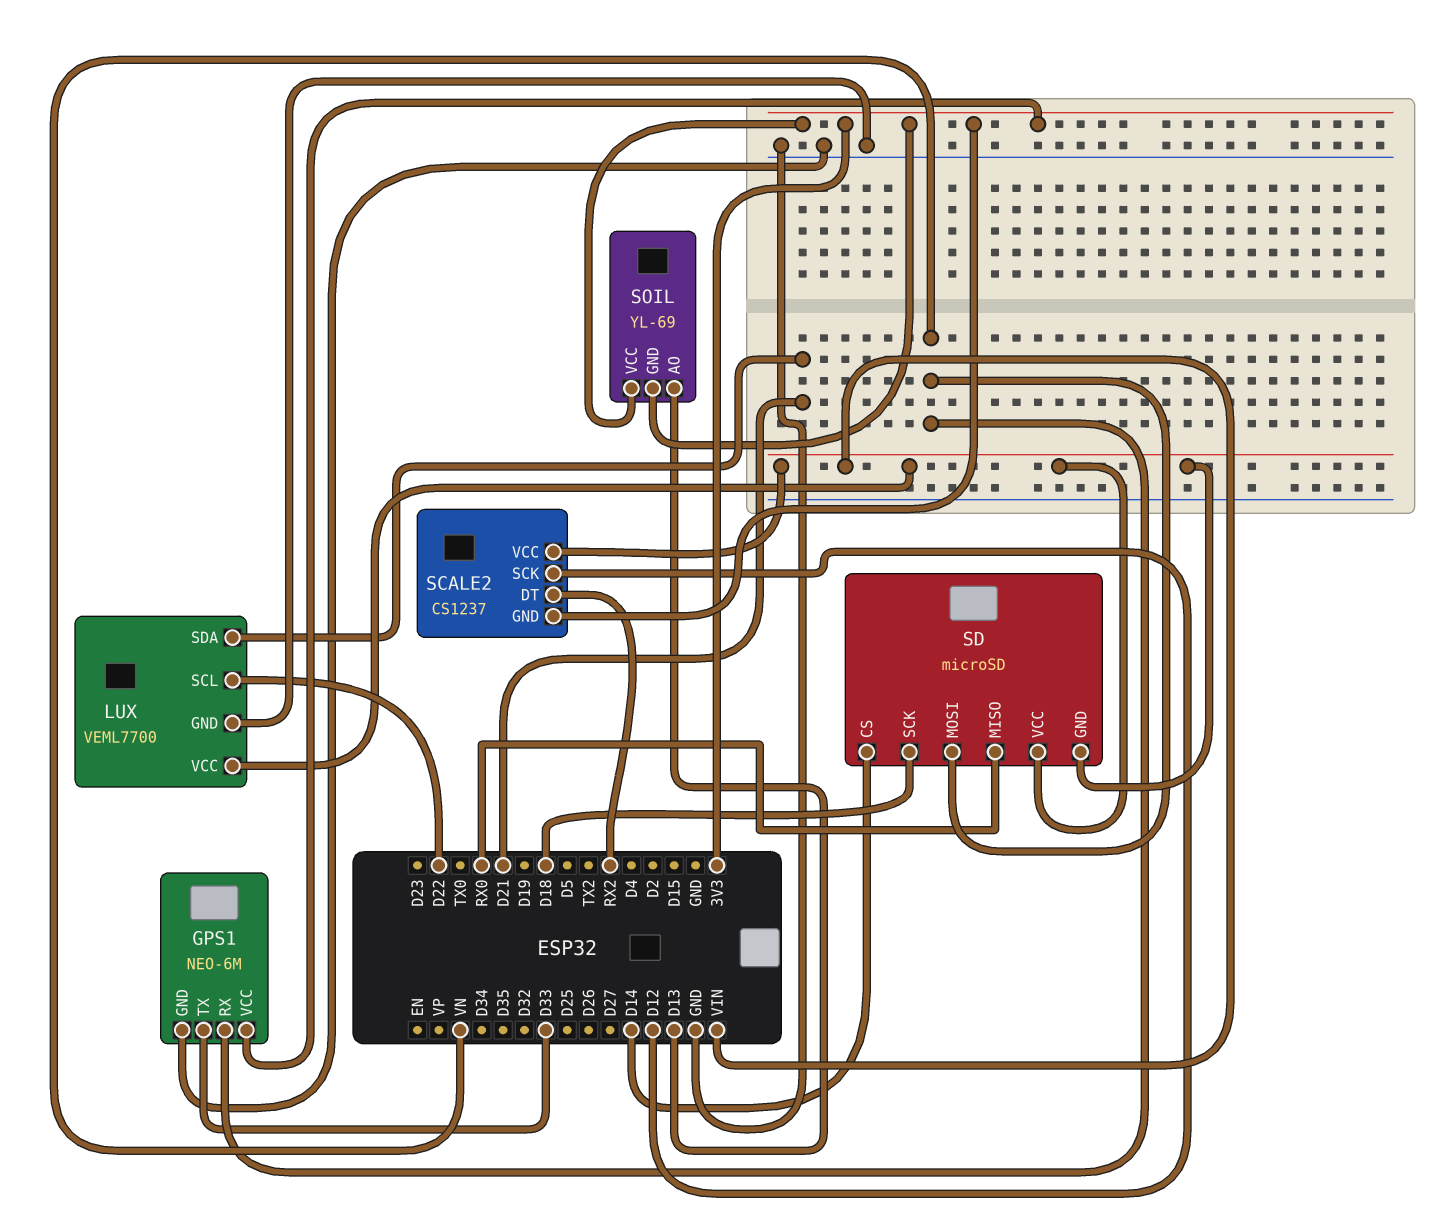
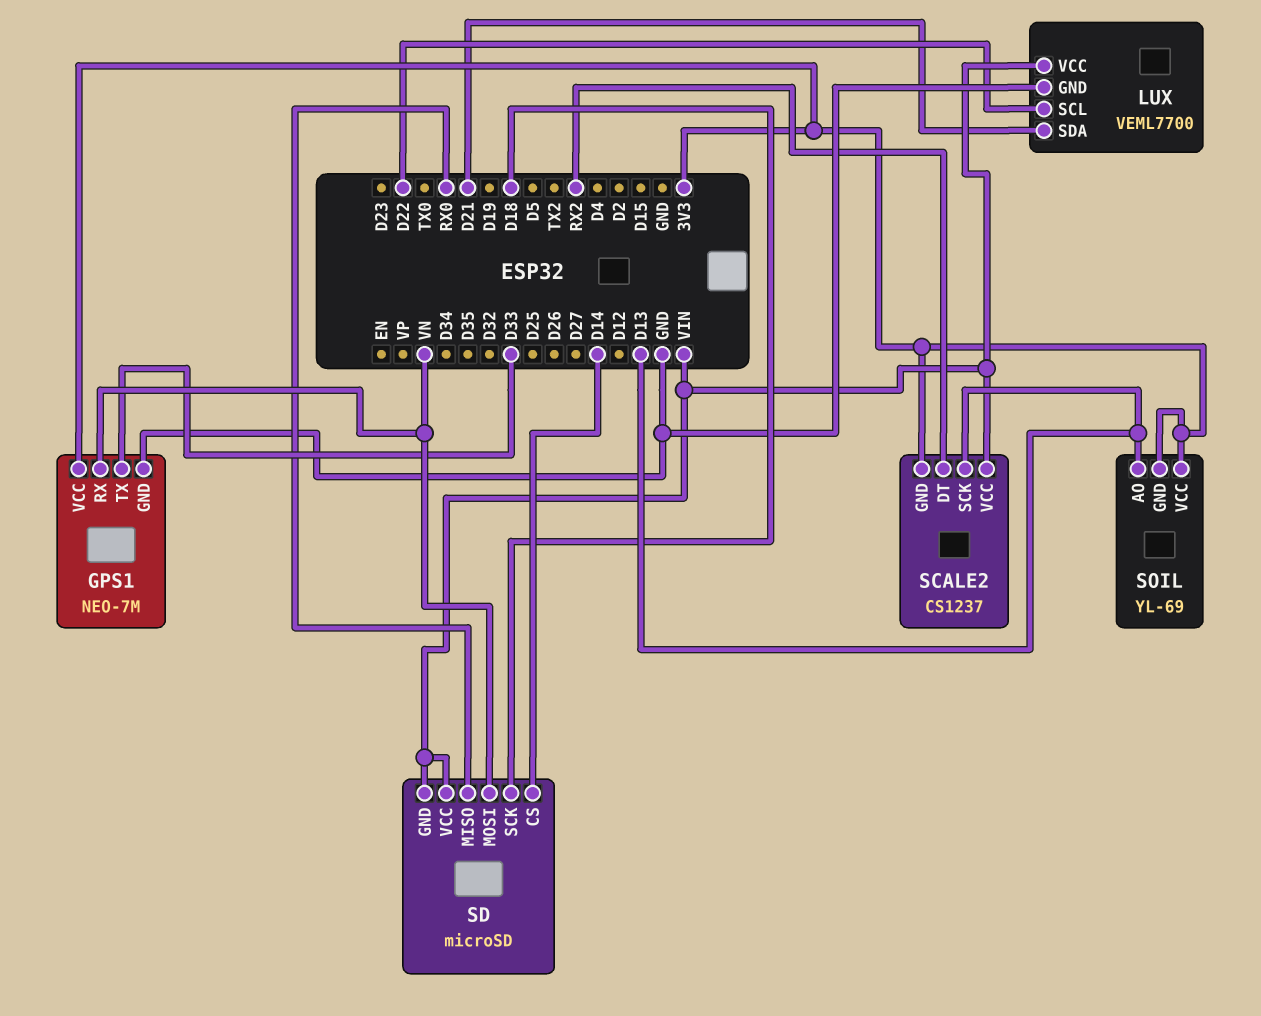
GPS1: NEO-6M -> NEO-7M
SCALE2 pin SCK: D12 -> D13

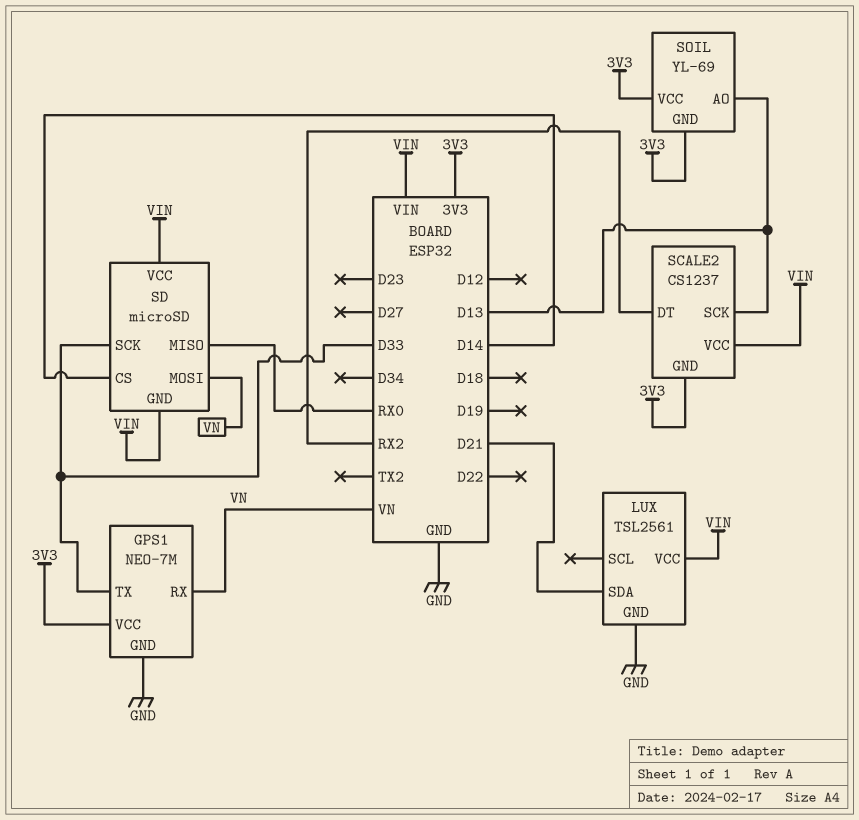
LUX: VEML7700 -> TSL2561
LUX pin SCL: D22 -> none
SD pin SCK: D18 -> D33

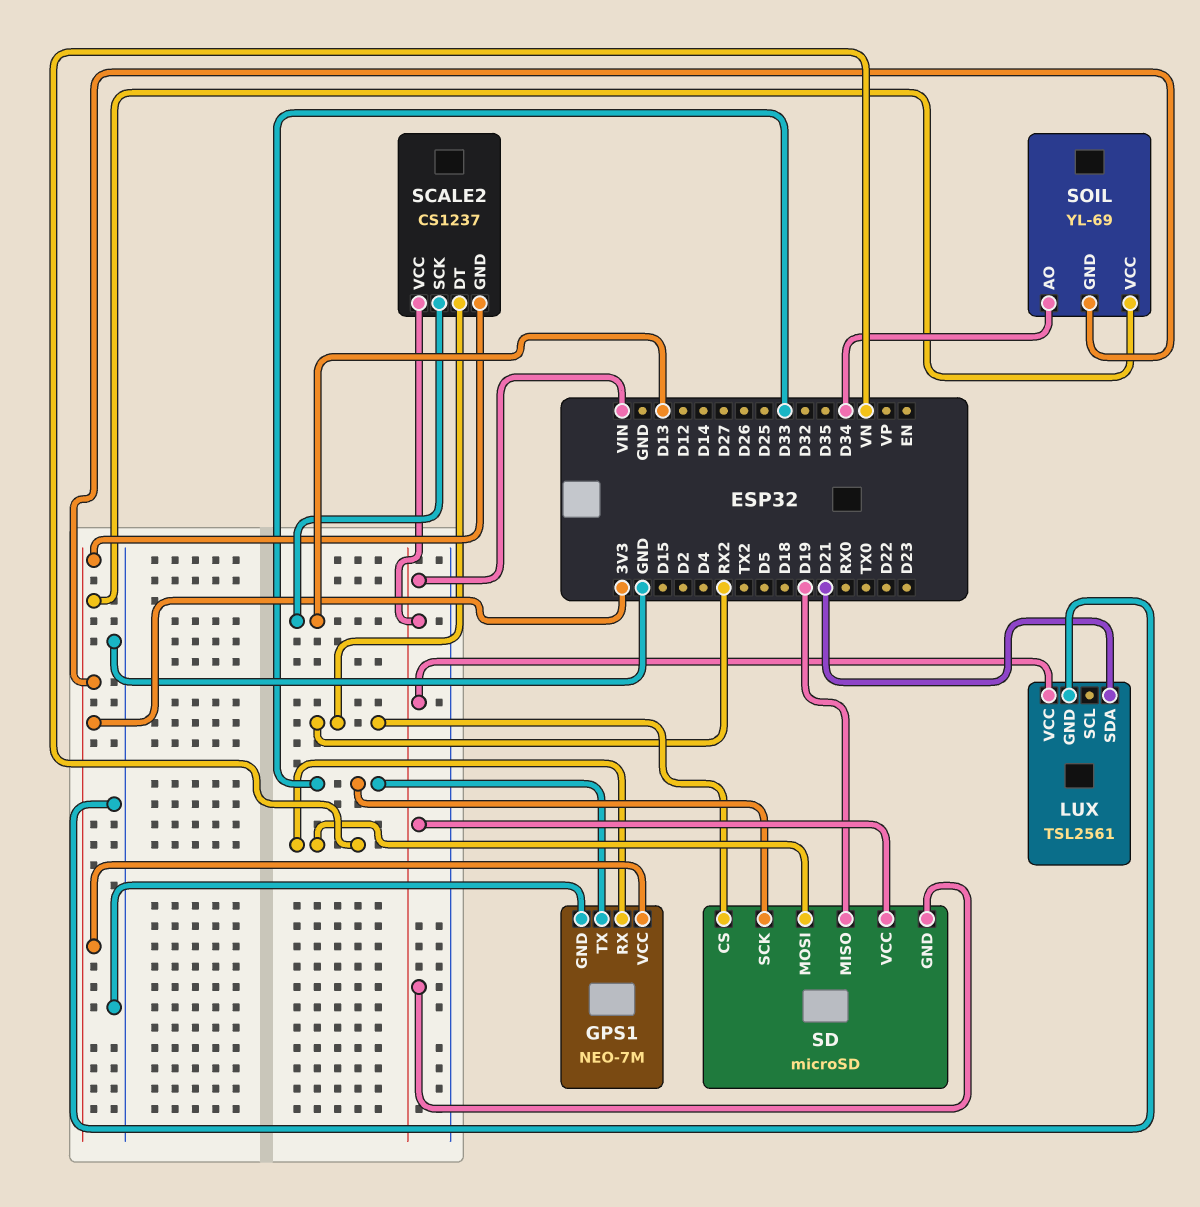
SD pin CS: D14 -> RX2
SD pin MISO: RX0 -> D19
SOIL pin AO: D13 -> D34

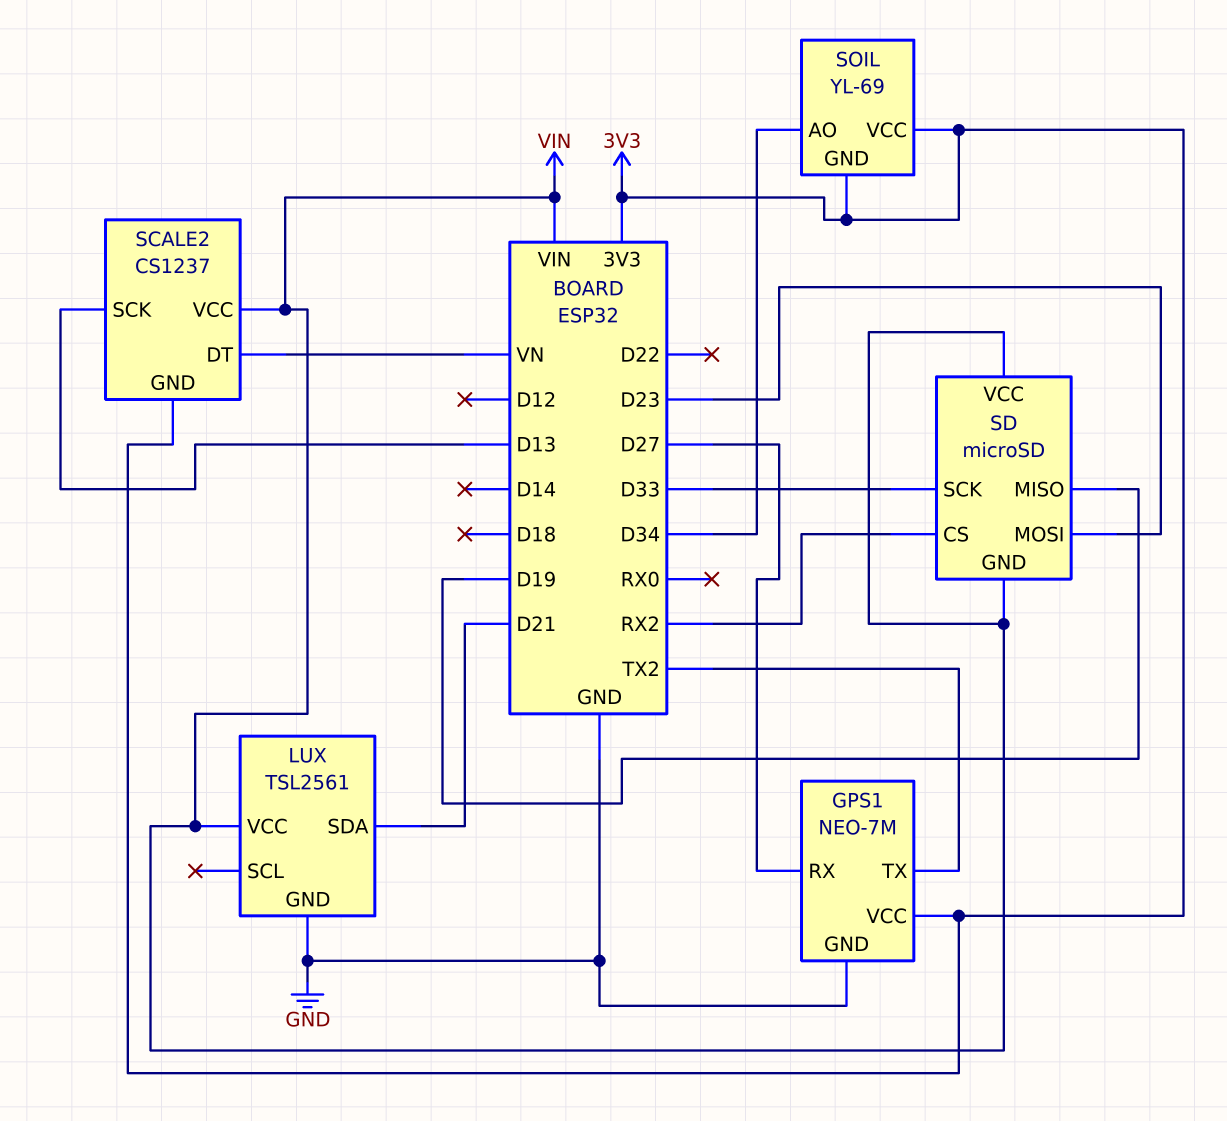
GPS1 pin RX: VN -> D27
GPS1 pin TX: D33 -> TX2
SCALE2 pin DT: RX2 -> VN
SD pin MOSI: VN -> D23

